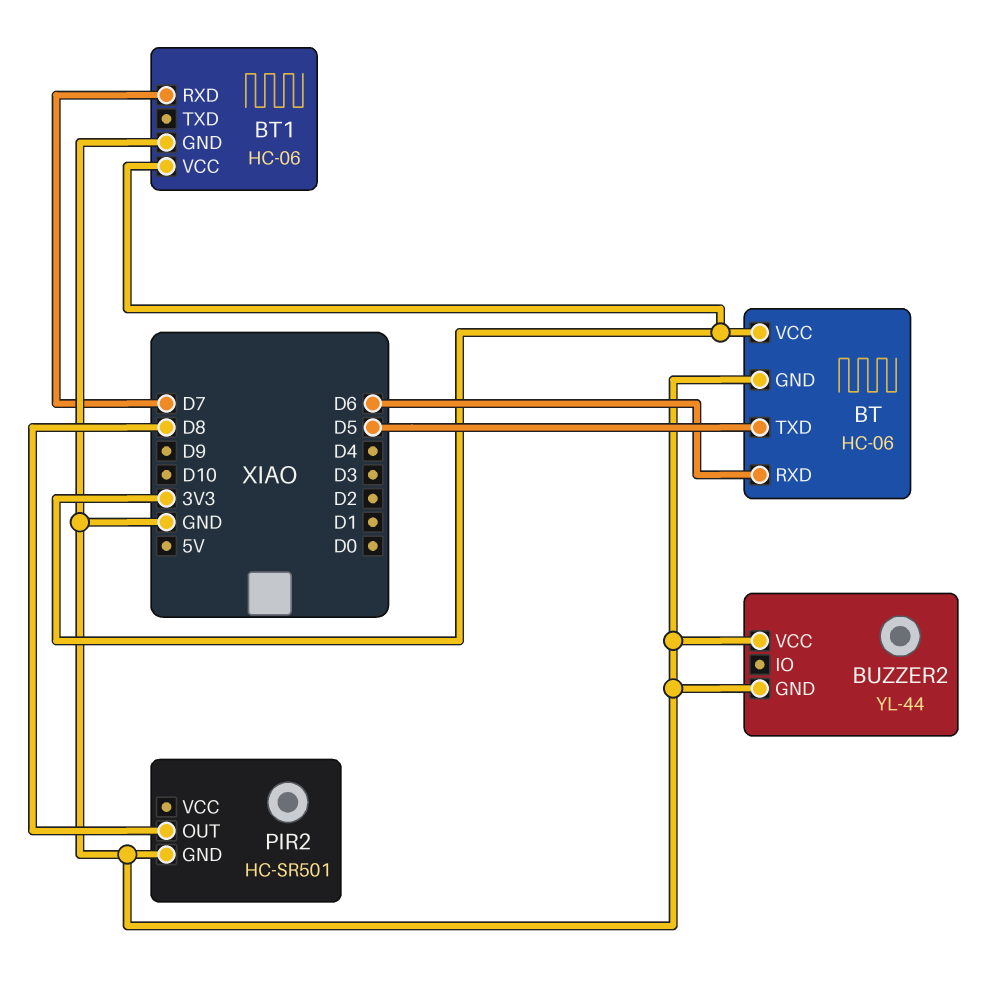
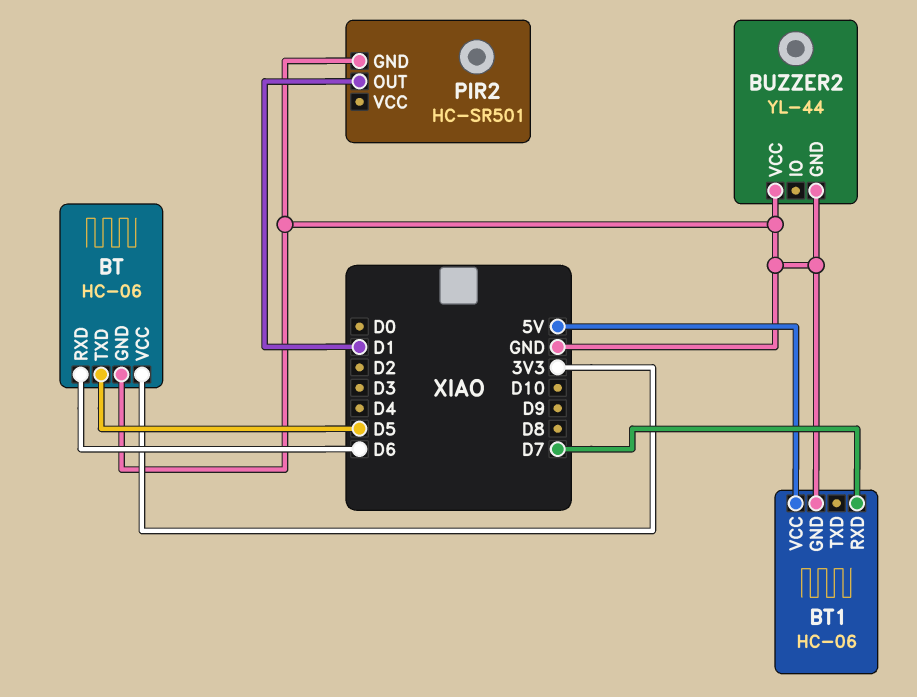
BT1 pin VCC: 3V3 -> 5V
PIR2 pin OUT: D8 -> D1

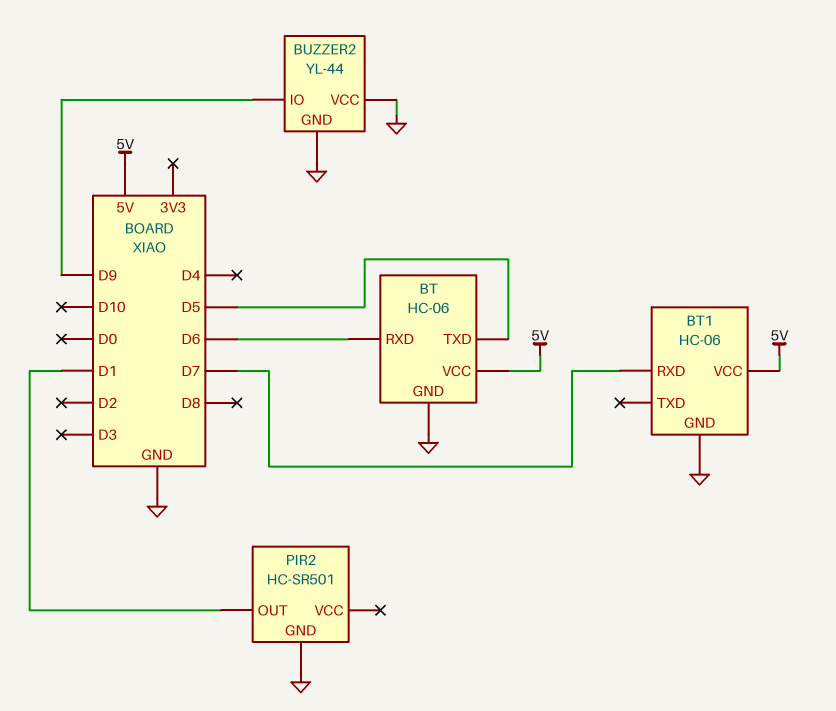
BT pin VCC: 3V3 -> 5V
BUZZER2 pin IO: none -> D9

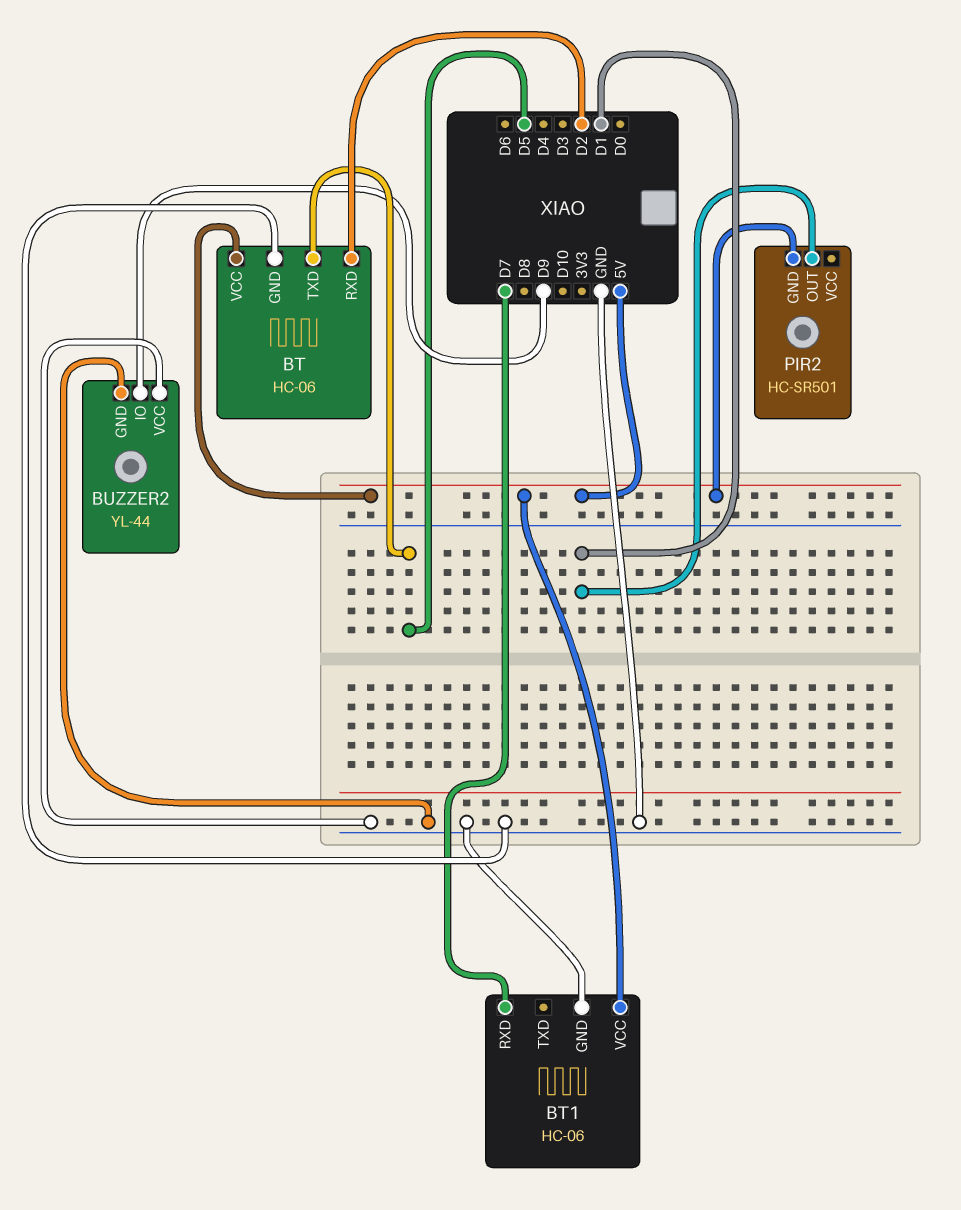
BT pin RXD: D6 -> D2
PIR2 pin GND: GND -> 5V

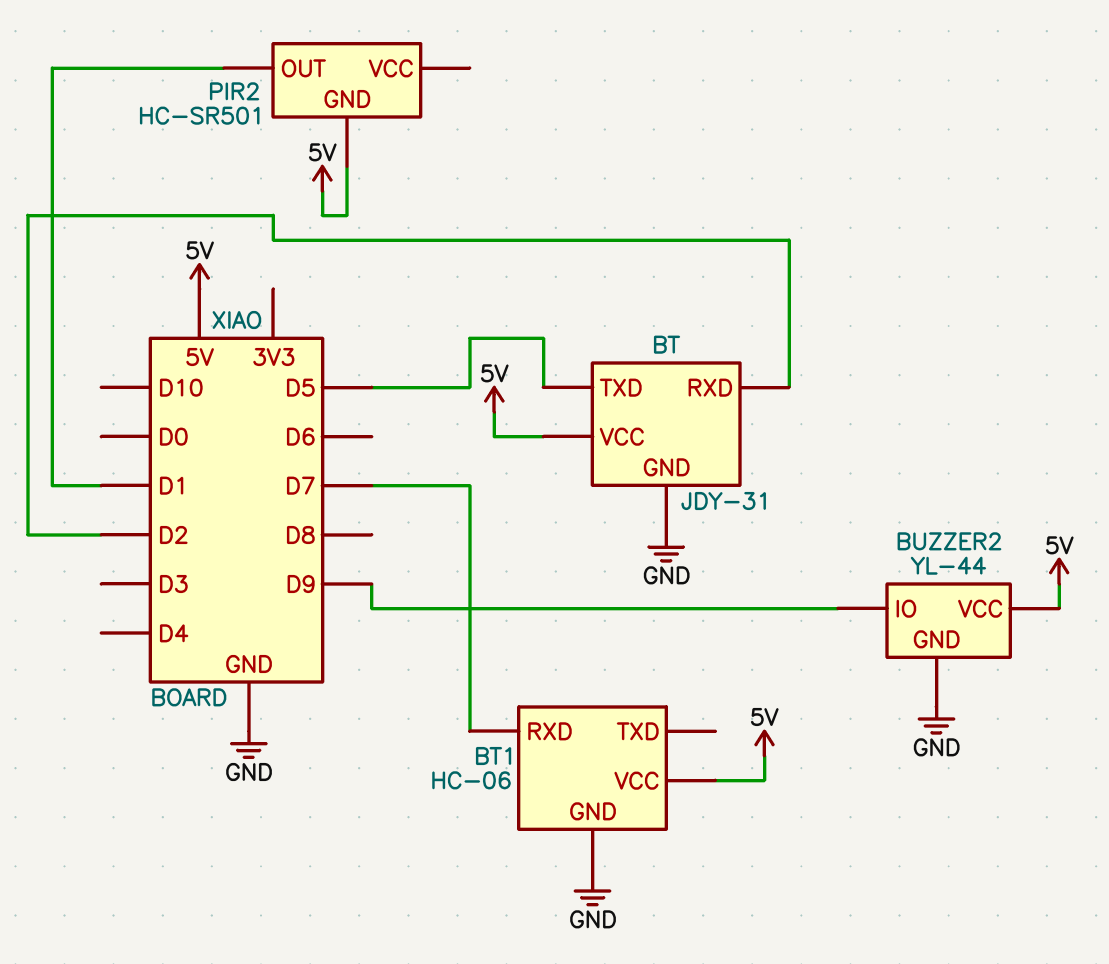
BT: HC-06 -> JDY-31
BUZZER2 pin VCC: GND -> 5V

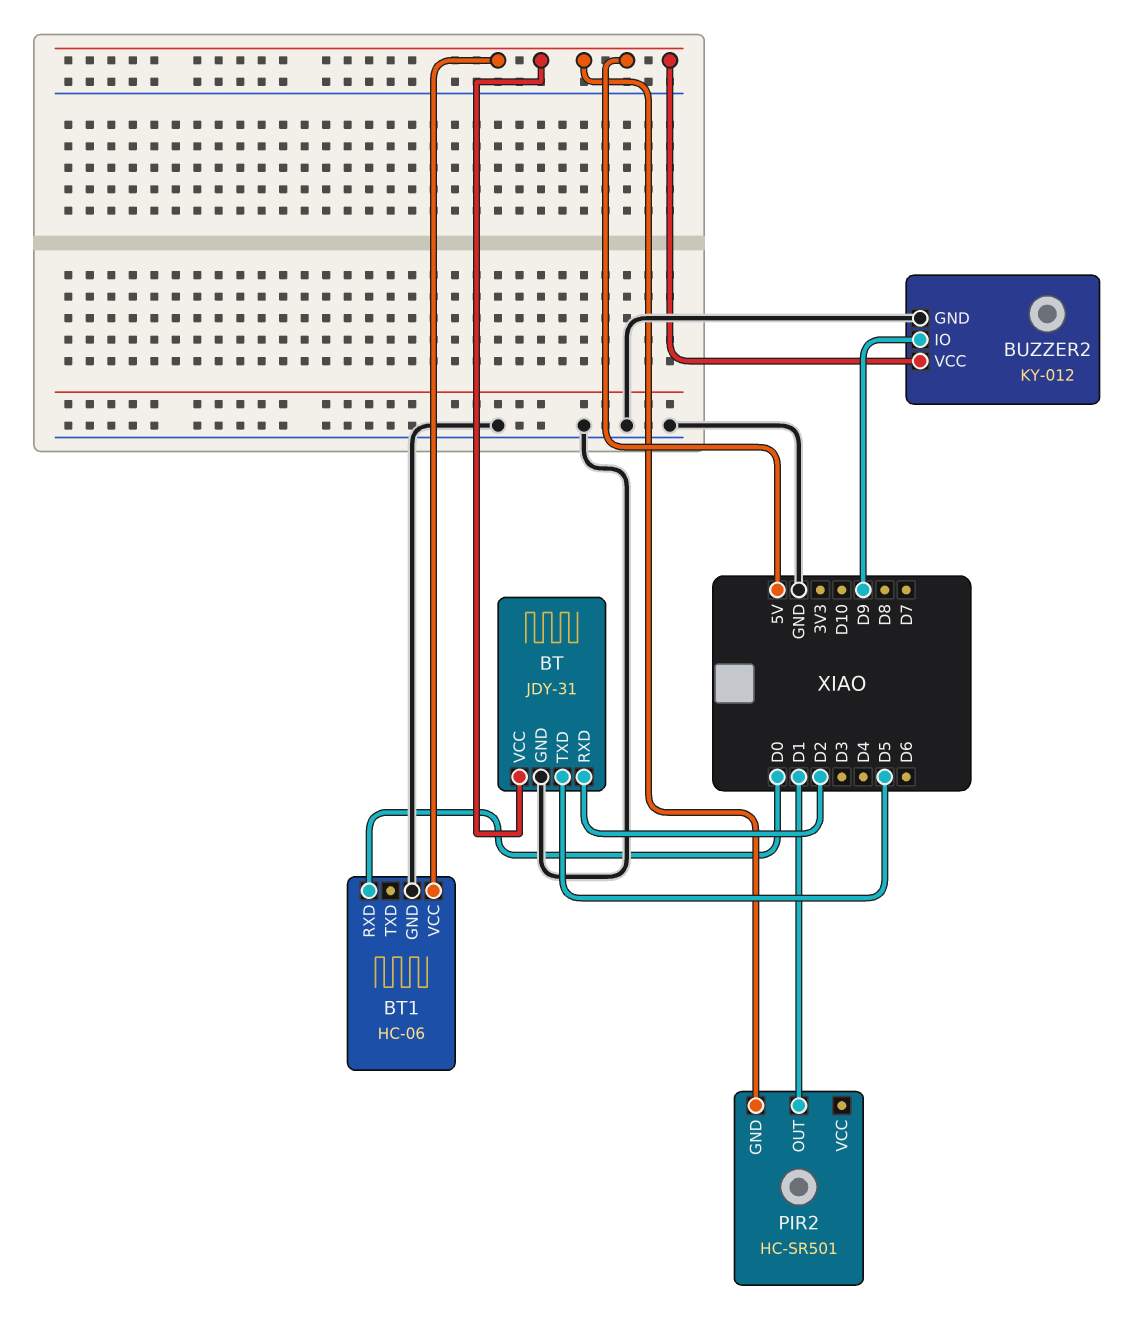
BT1 pin RXD: D7 -> D0
BUZZER2: YL-44 -> KY-012

